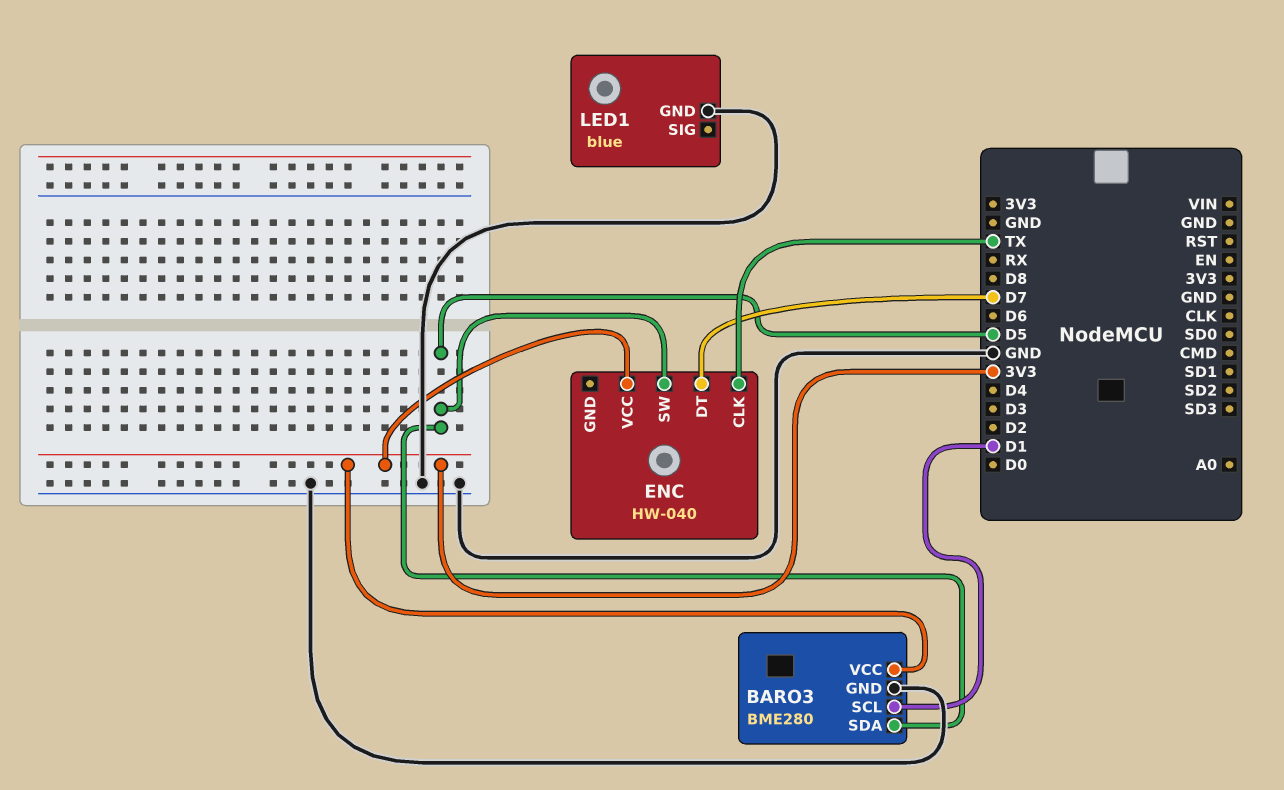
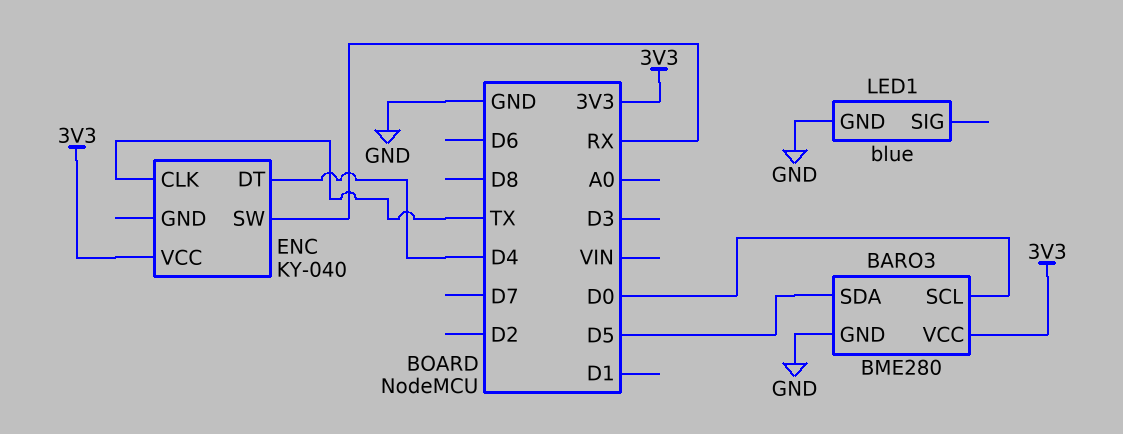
BARO3 pin SCL: D1 -> D0
ENC: HW-040 -> KY-040
ENC pin DT: D7 -> D4
ENC pin SW: D5 -> RX

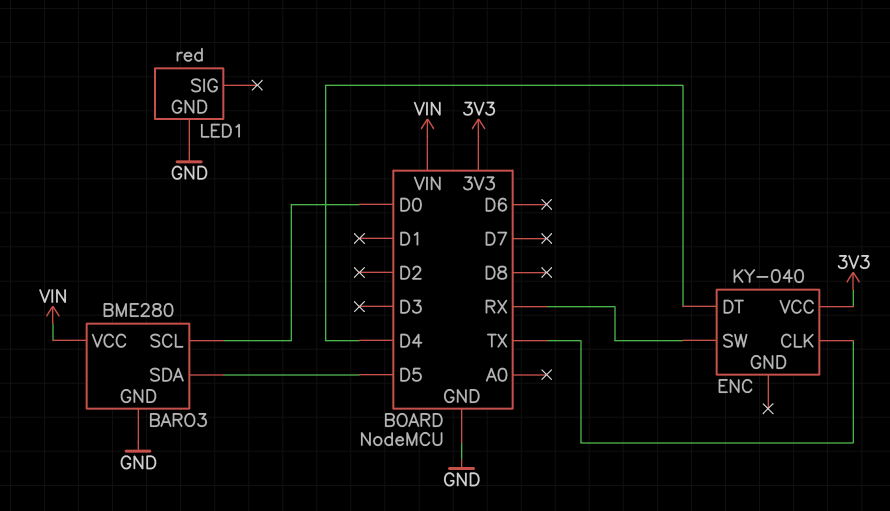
BARO3 pin VCC: 3V3 -> VIN
LED1: blue -> red

